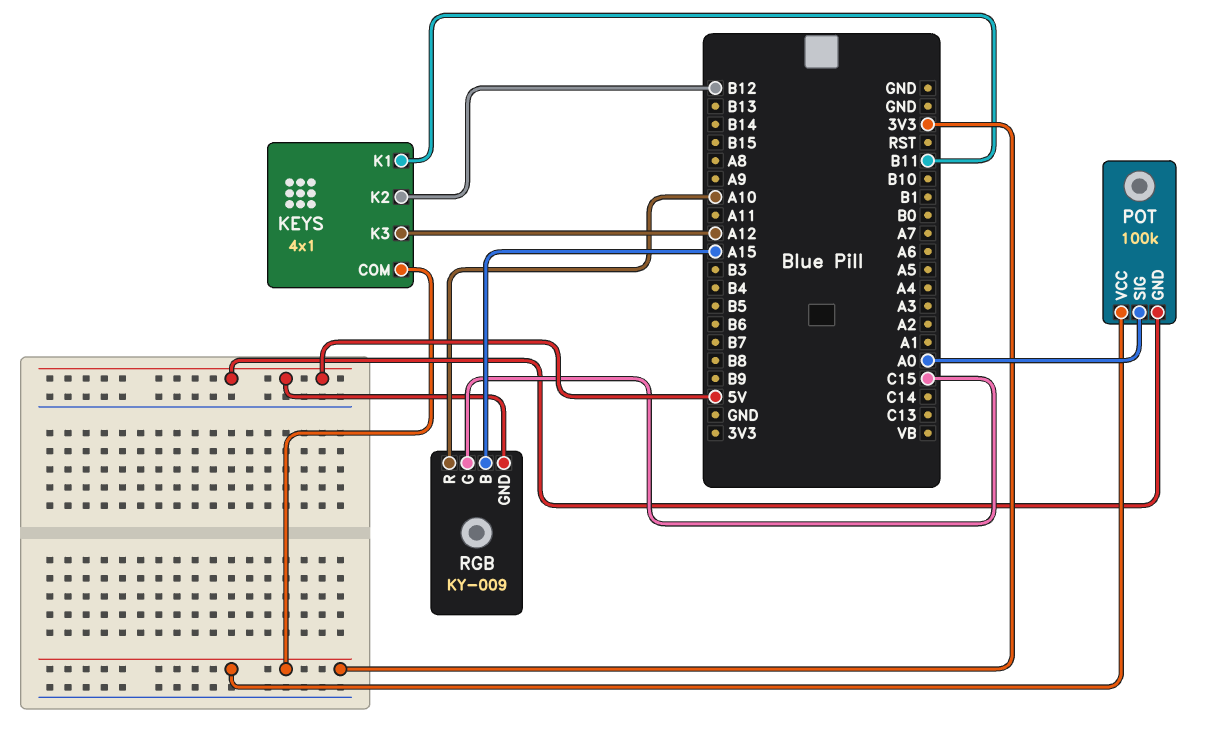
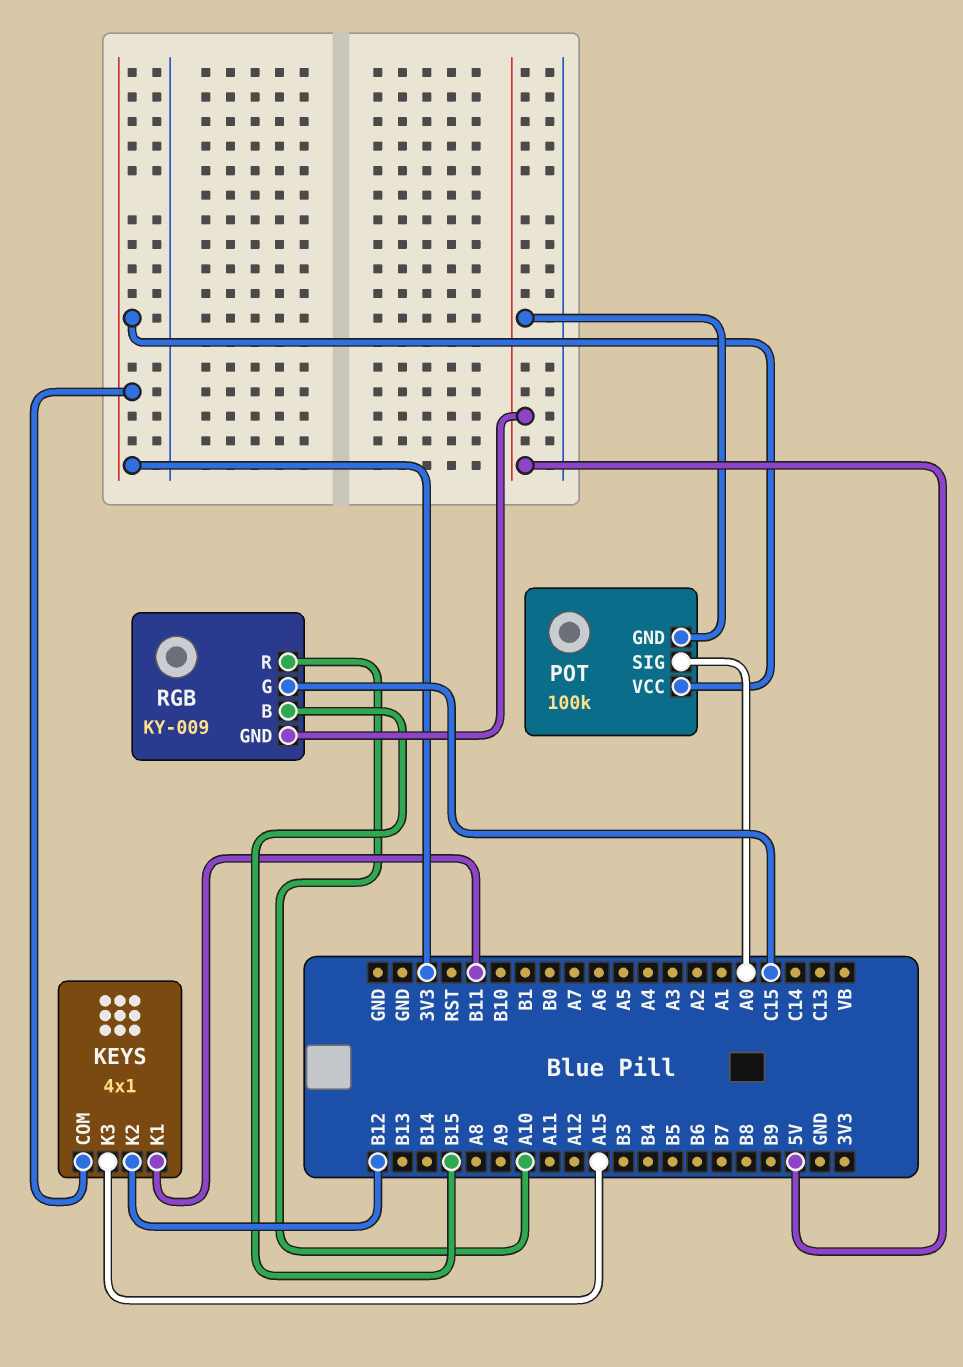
KEYS pin K3: A12 -> A15
RGB pin B: A15 -> B15

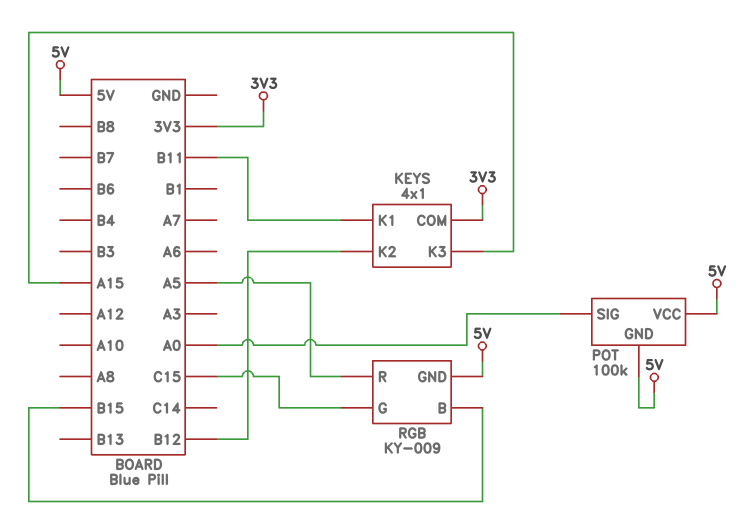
POT pin VCC: 3V3 -> 5V
RGB pin R: A10 -> A5

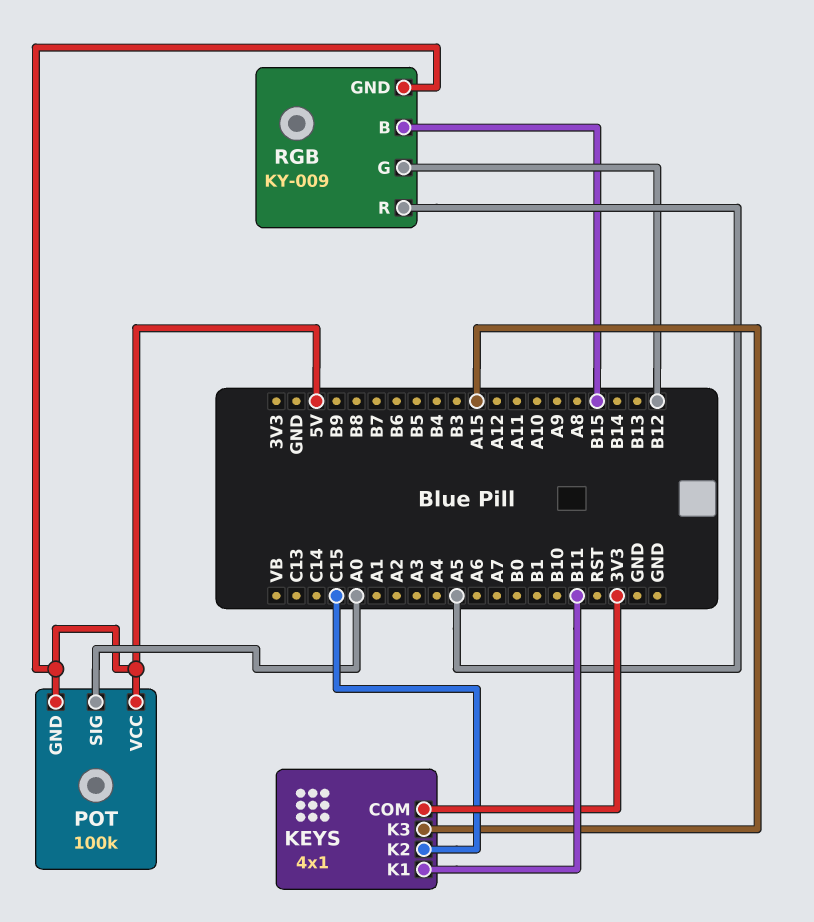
KEYS pin K2: B12 -> C15
RGB pin G: C15 -> B12

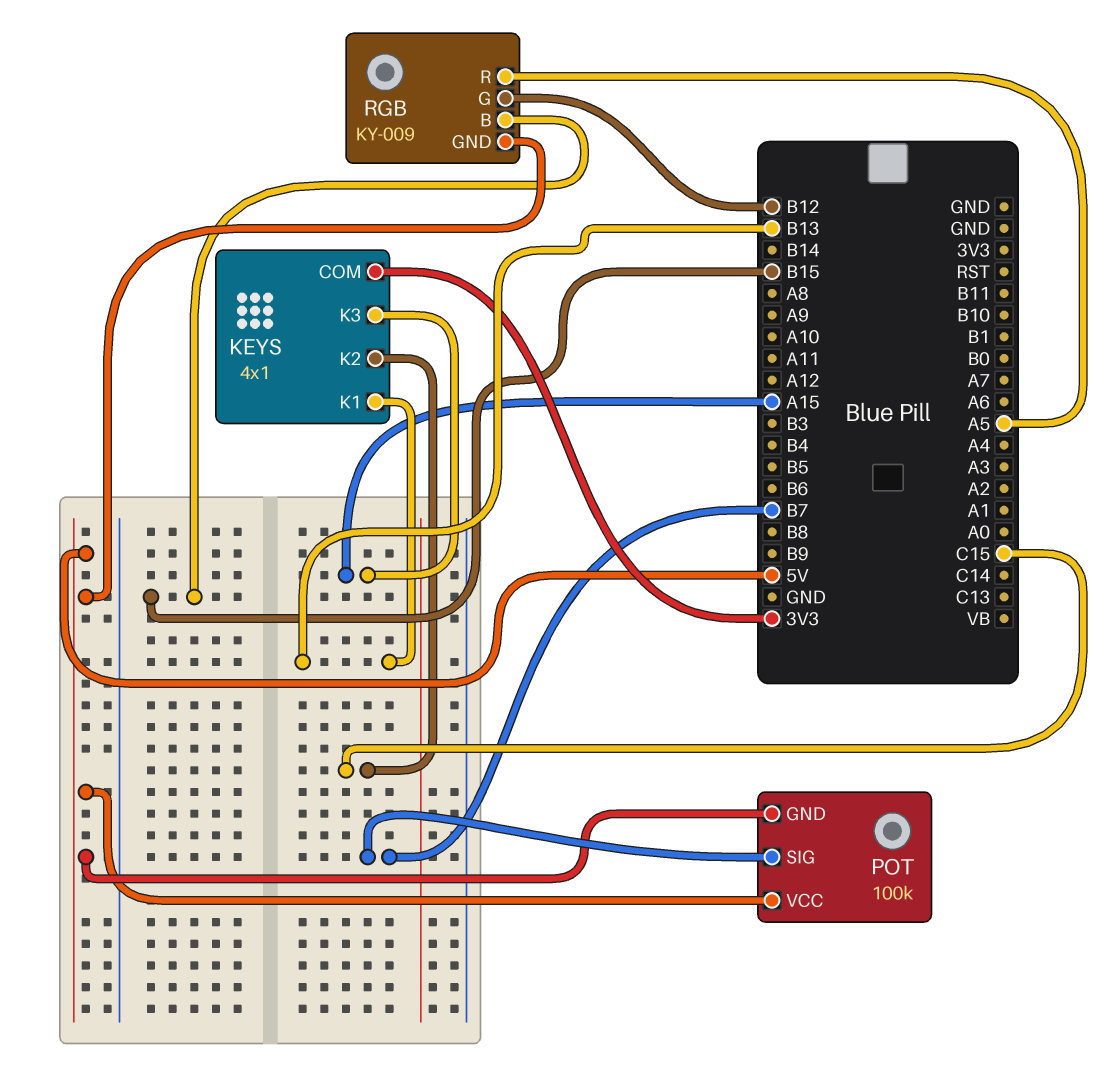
KEYS pin K1: B11 -> B13
POT pin SIG: A0 -> B7

